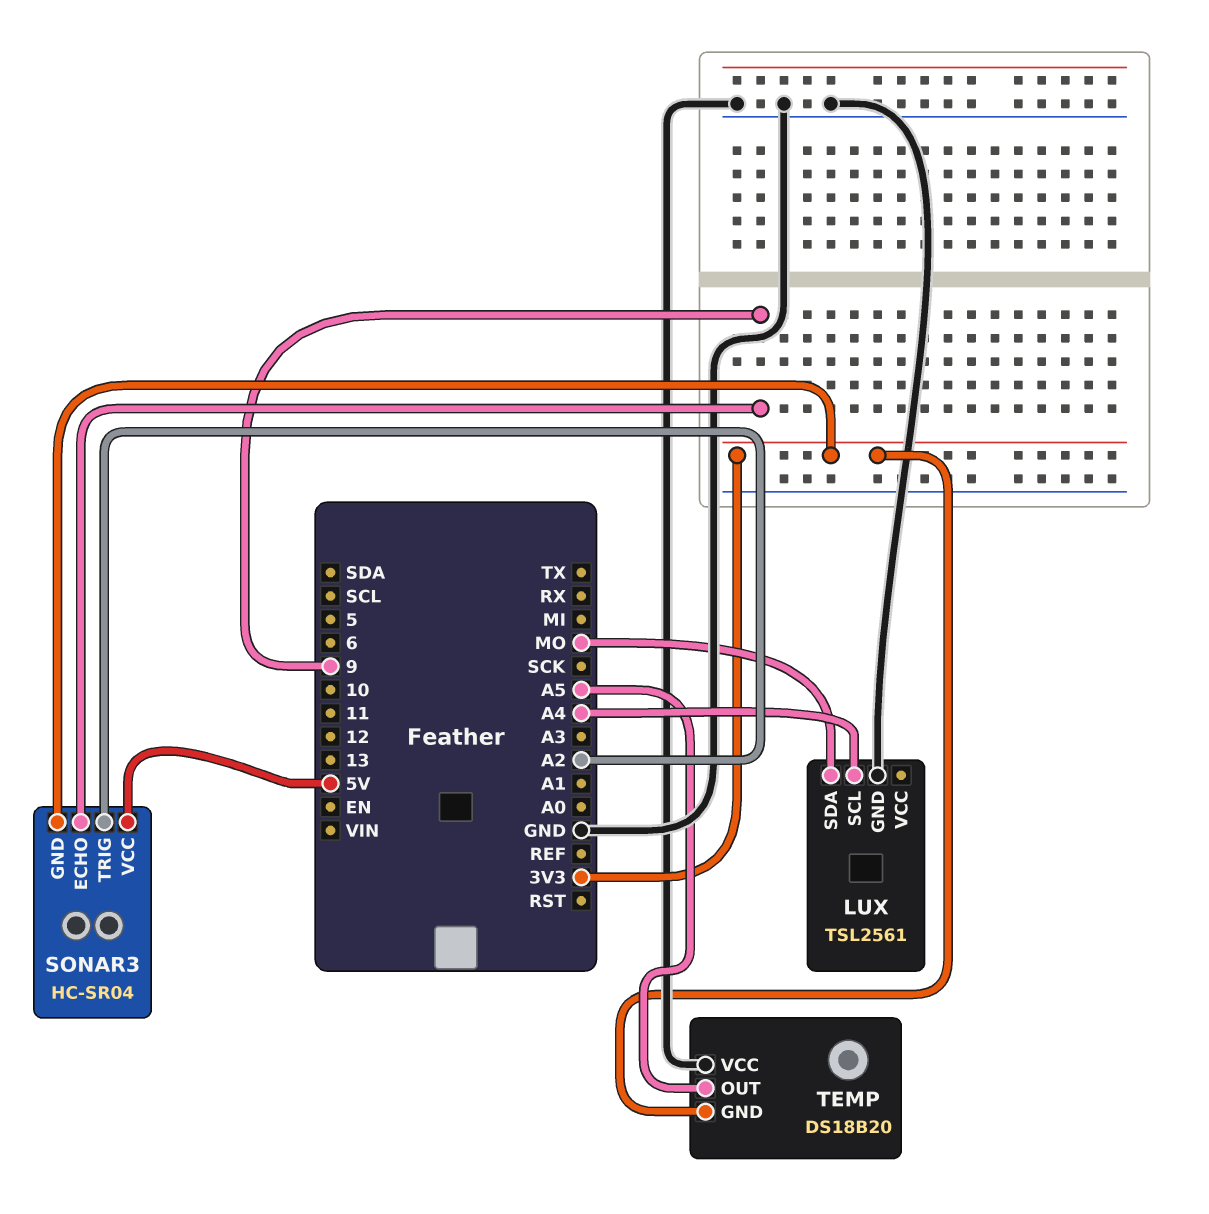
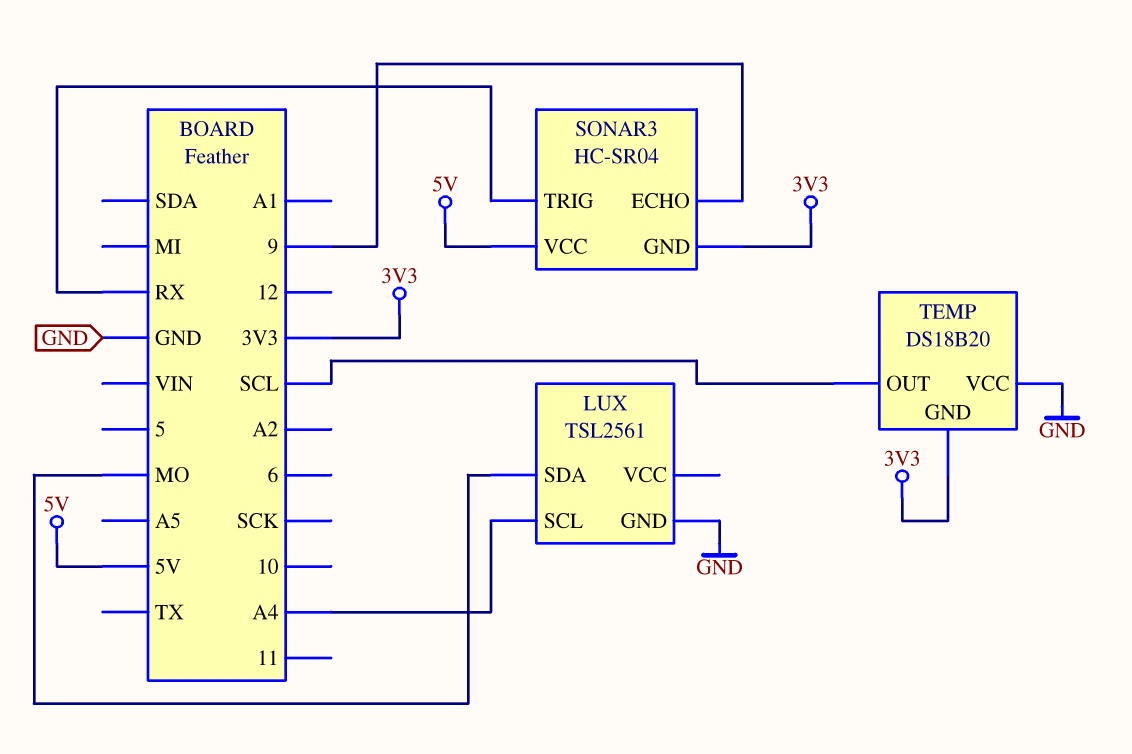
SONAR3 pin TRIG: A2 -> RX
TEMP pin OUT: A5 -> SCL

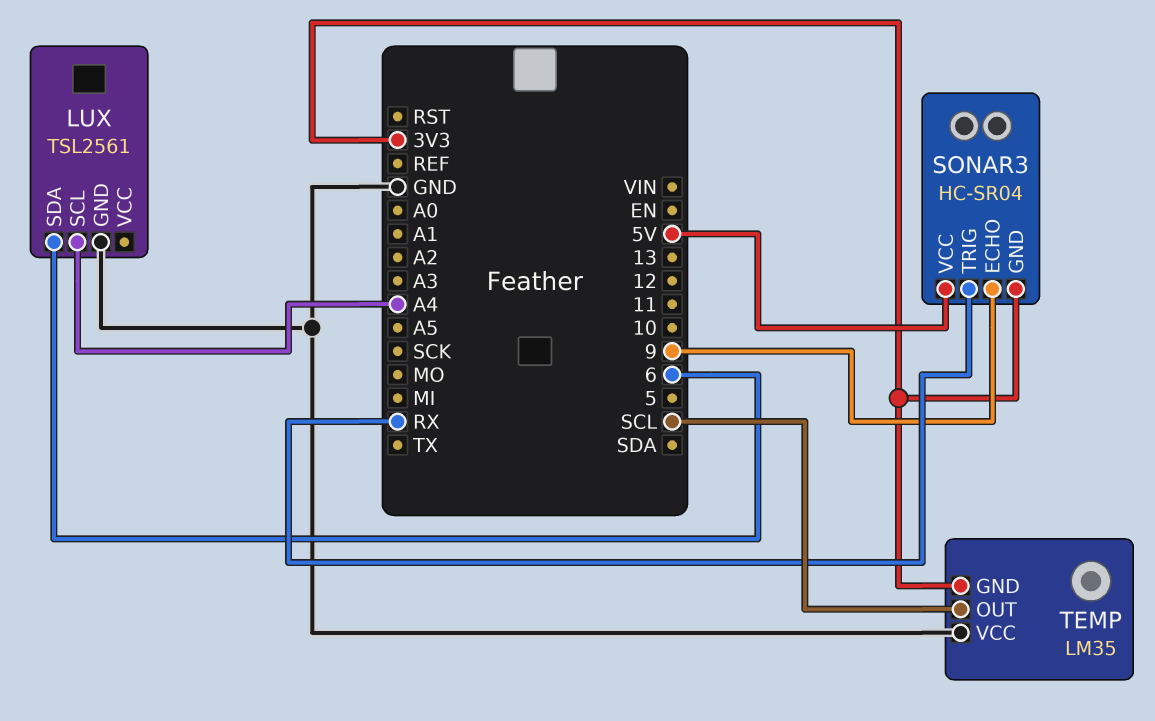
LUX pin SDA: MO -> 6
TEMP: DS18B20 -> LM35

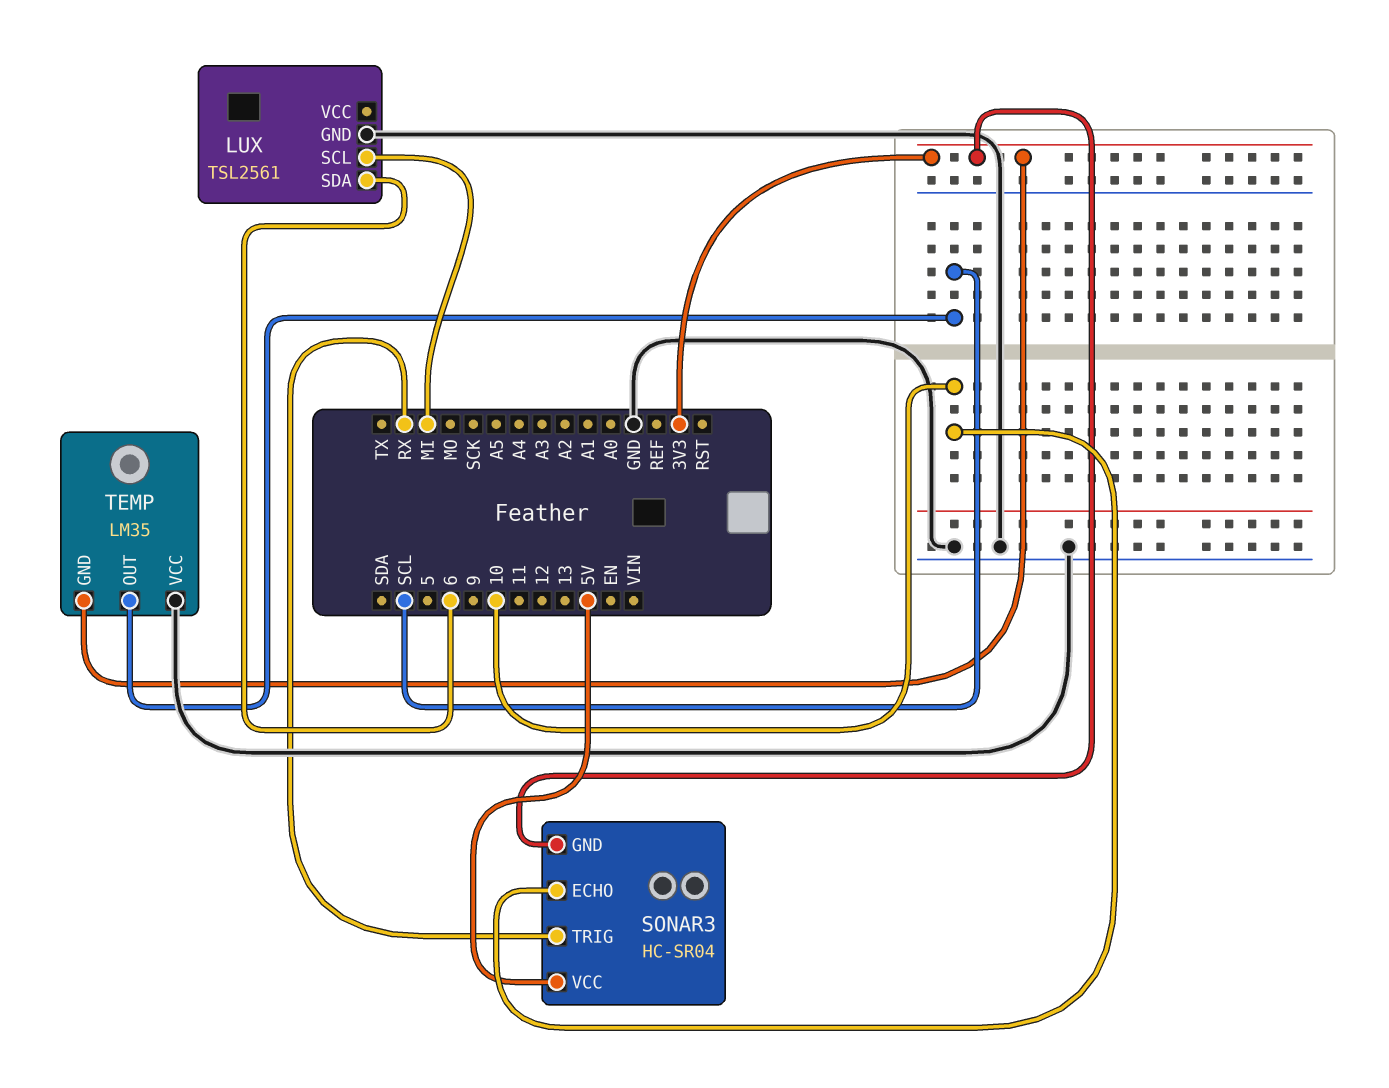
LUX pin SCL: A4 -> MI
SONAR3 pin ECHO: 9 -> 10

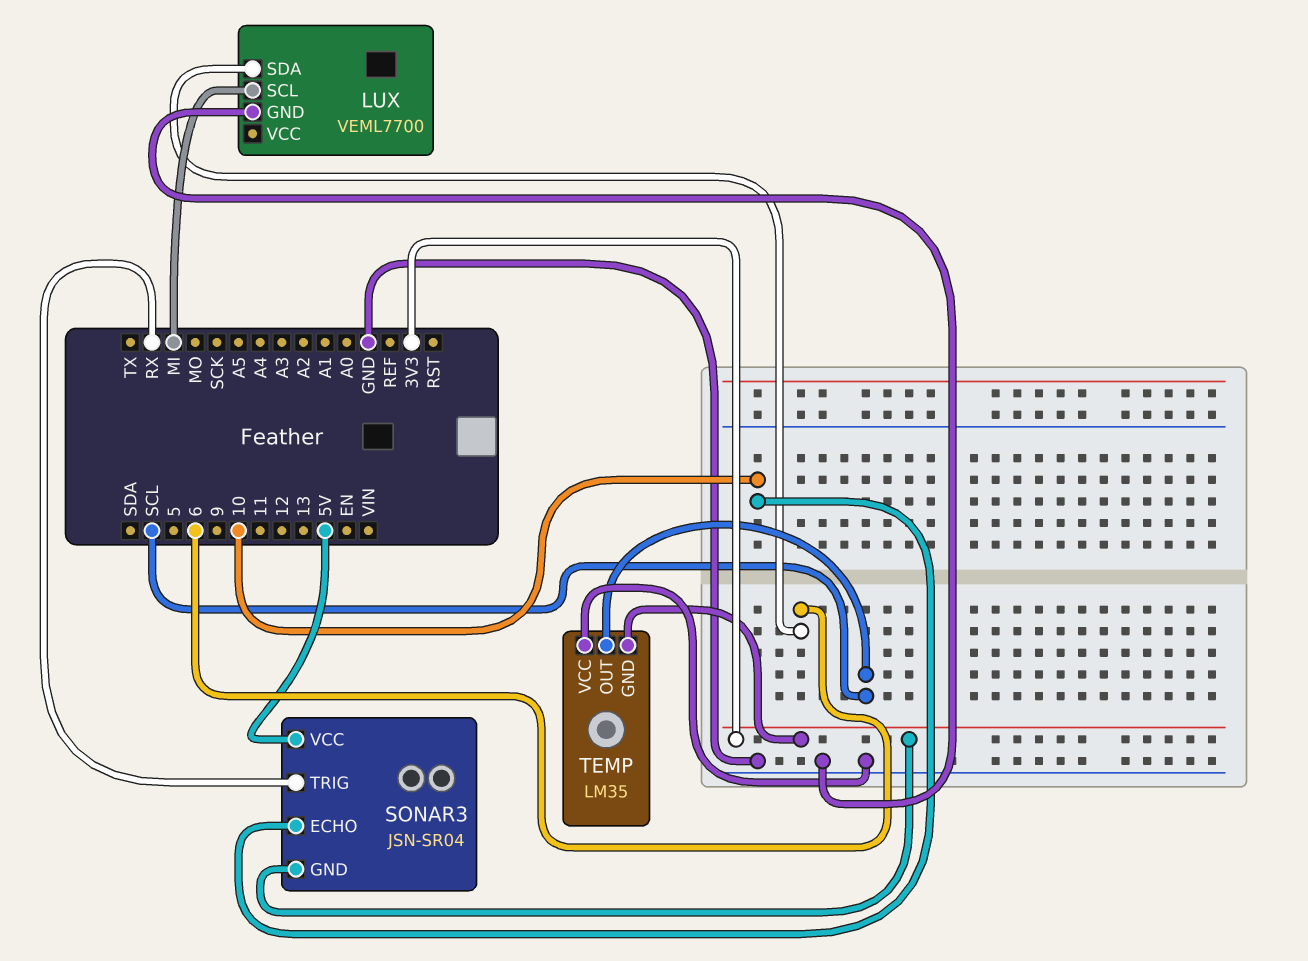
LUX: TSL2561 -> VEML7700
SONAR3: HC-SR04 -> JSN-SR04

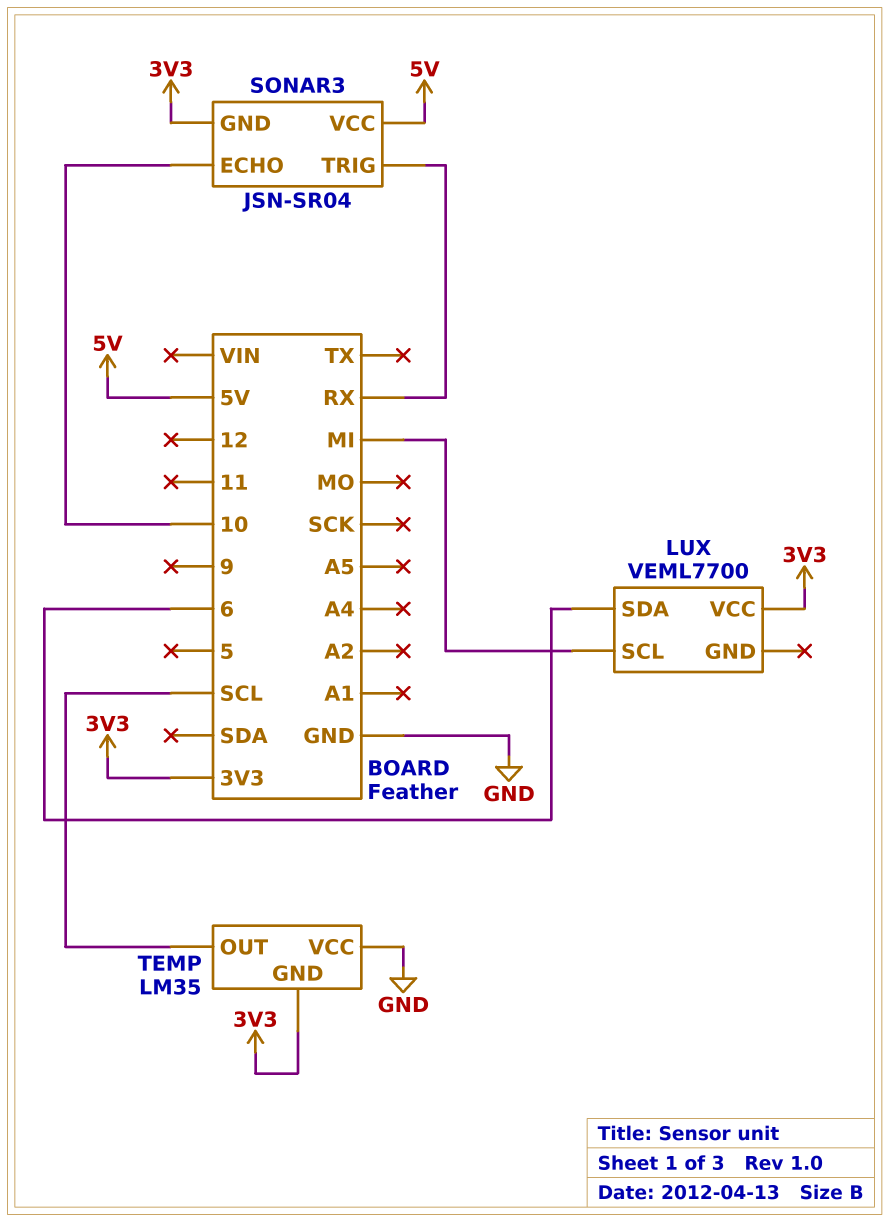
LUX pin GND: GND -> none
LUX pin VCC: none -> 3V3

